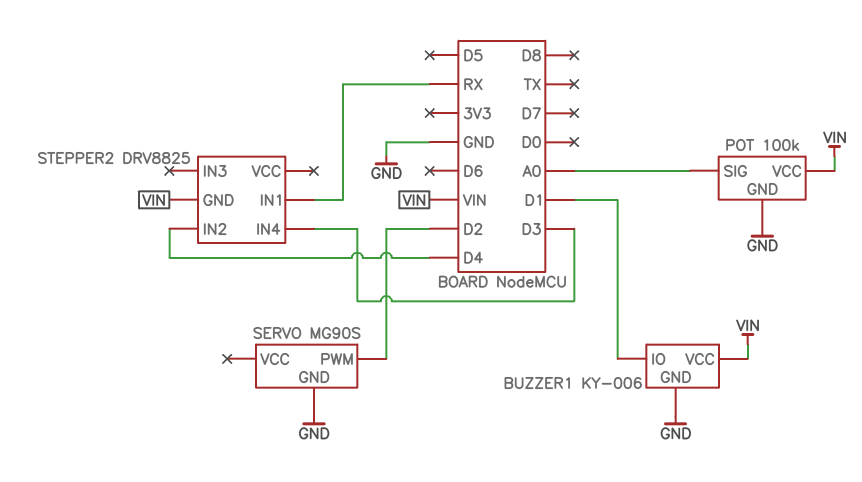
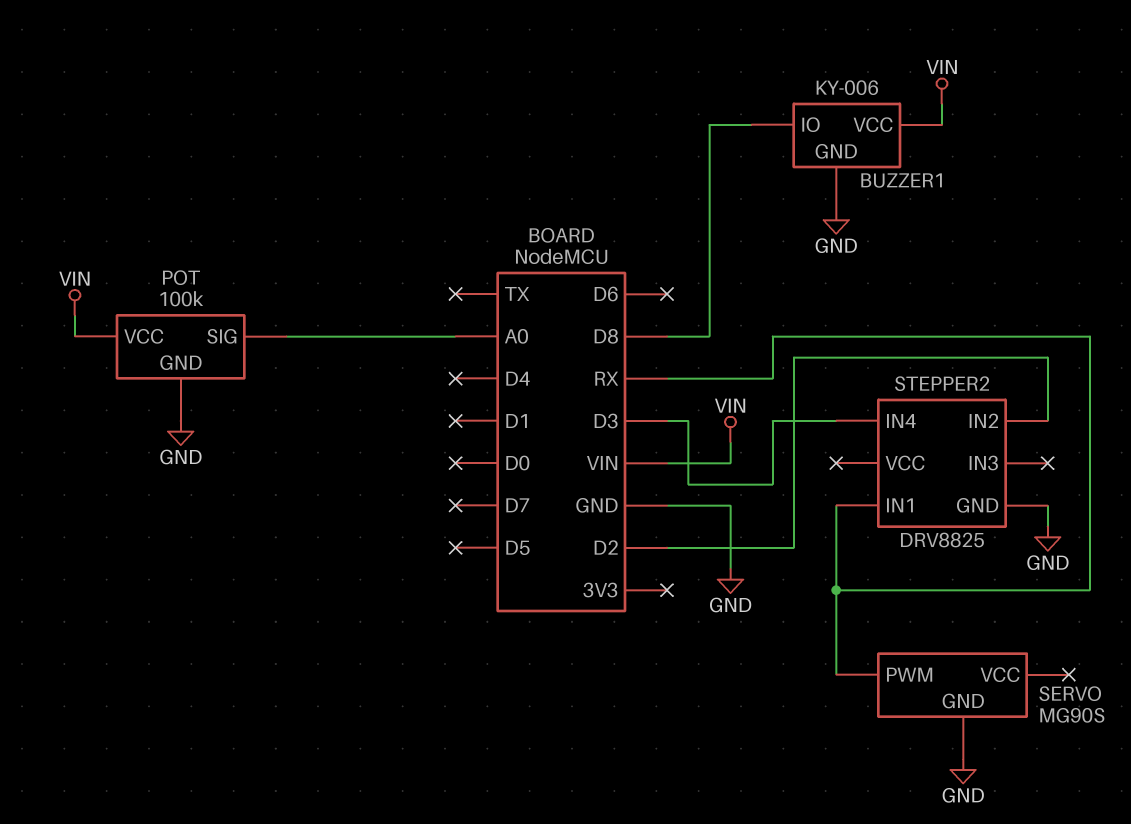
BUZZER1 pin IO: D1 -> D8
SERVO pin PWM: D2 -> RX
STEPPER2 pin GND: VIN -> GND
STEPPER2 pin IN2: D4 -> D2

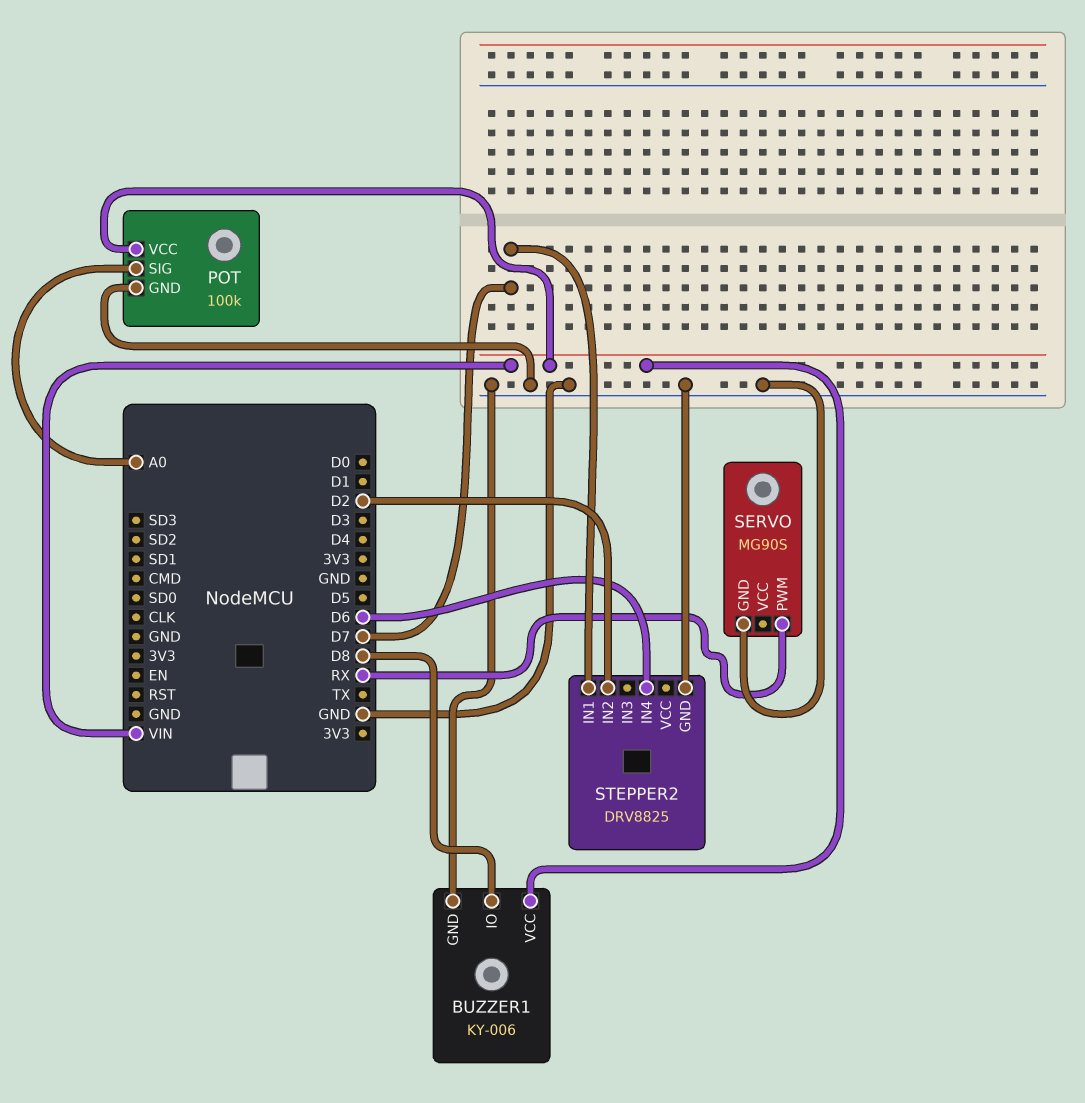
STEPPER2 pin IN1: RX -> D7
STEPPER2 pin IN4: D3 -> D6

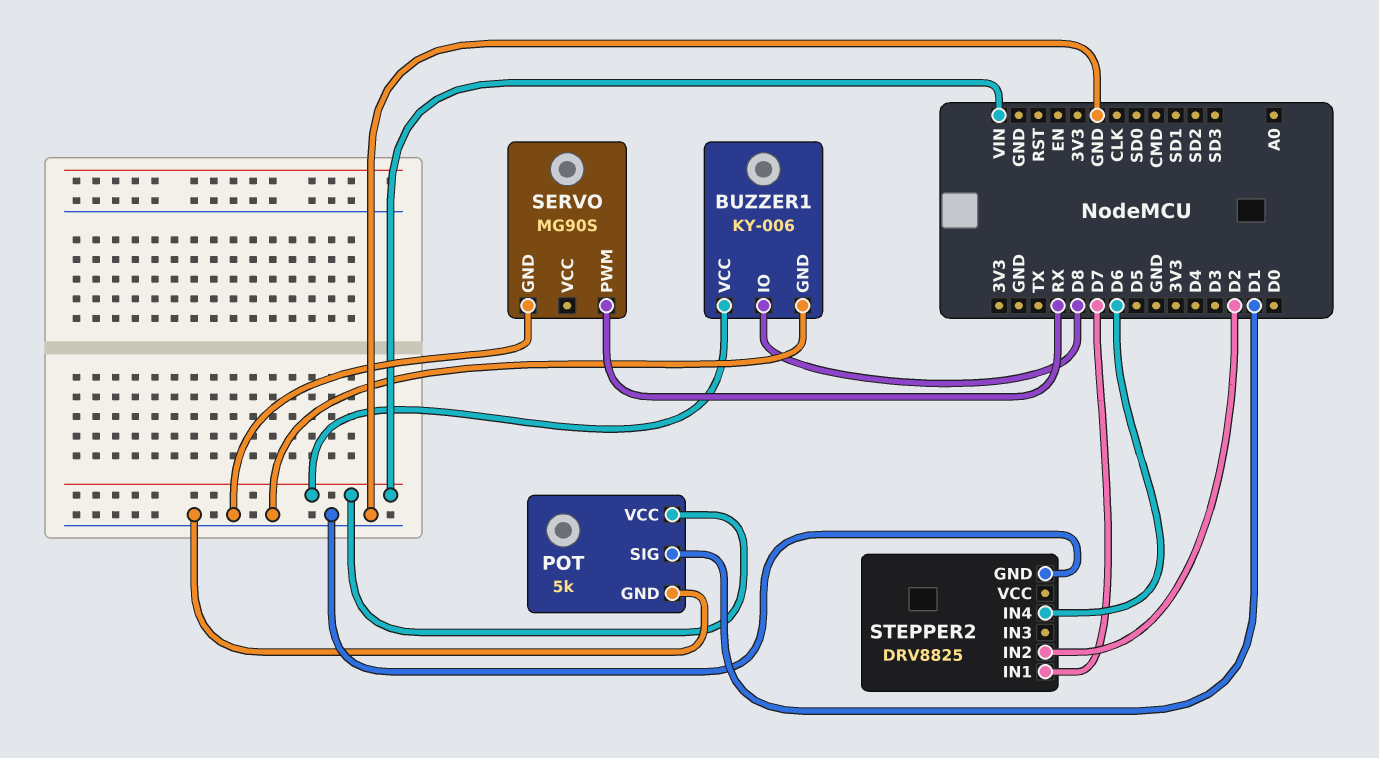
POT: 100k -> 5k
POT pin SIG: A0 -> D1

